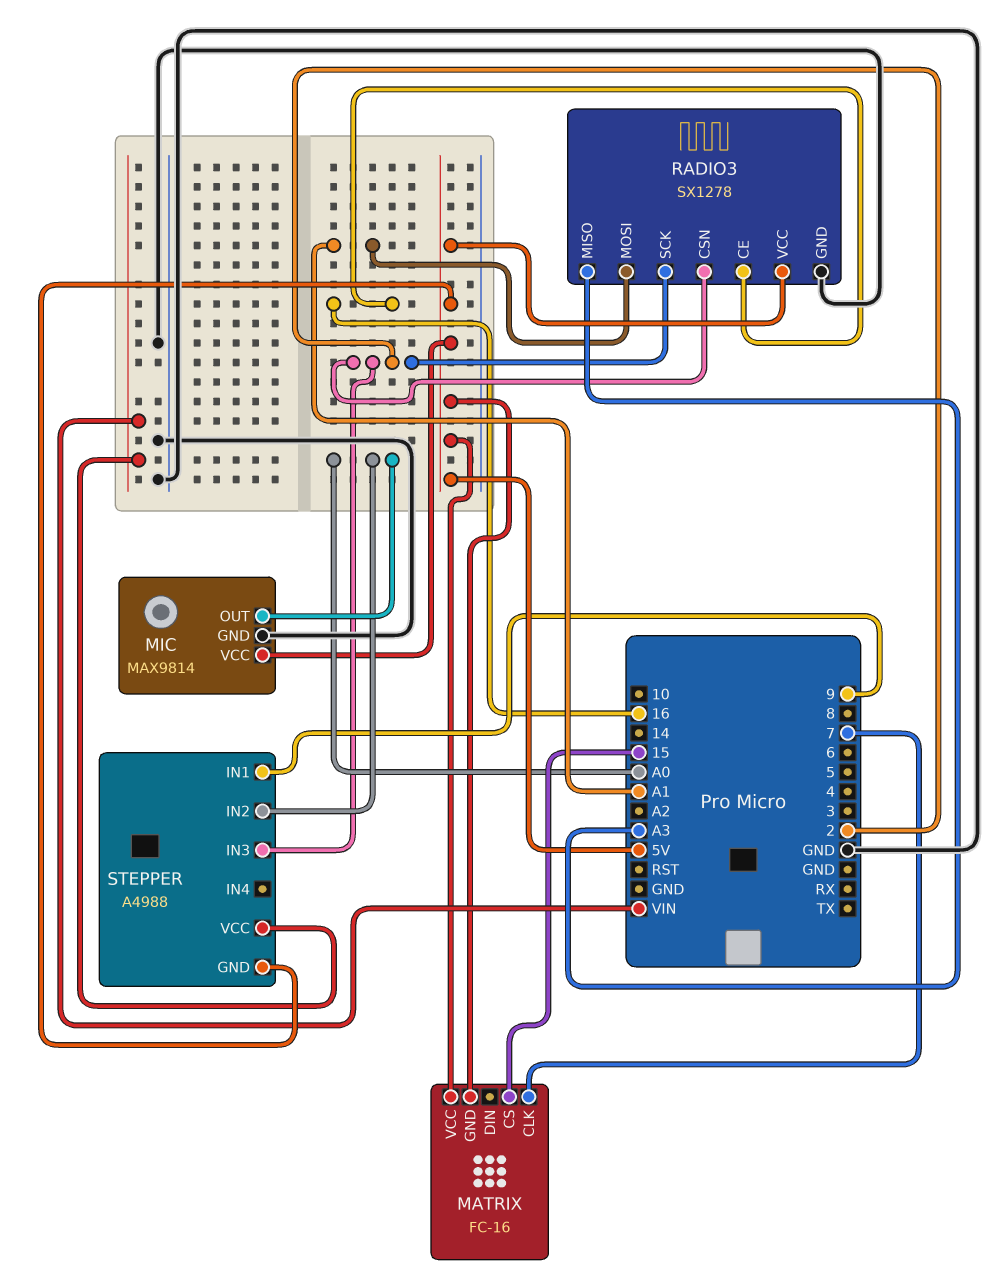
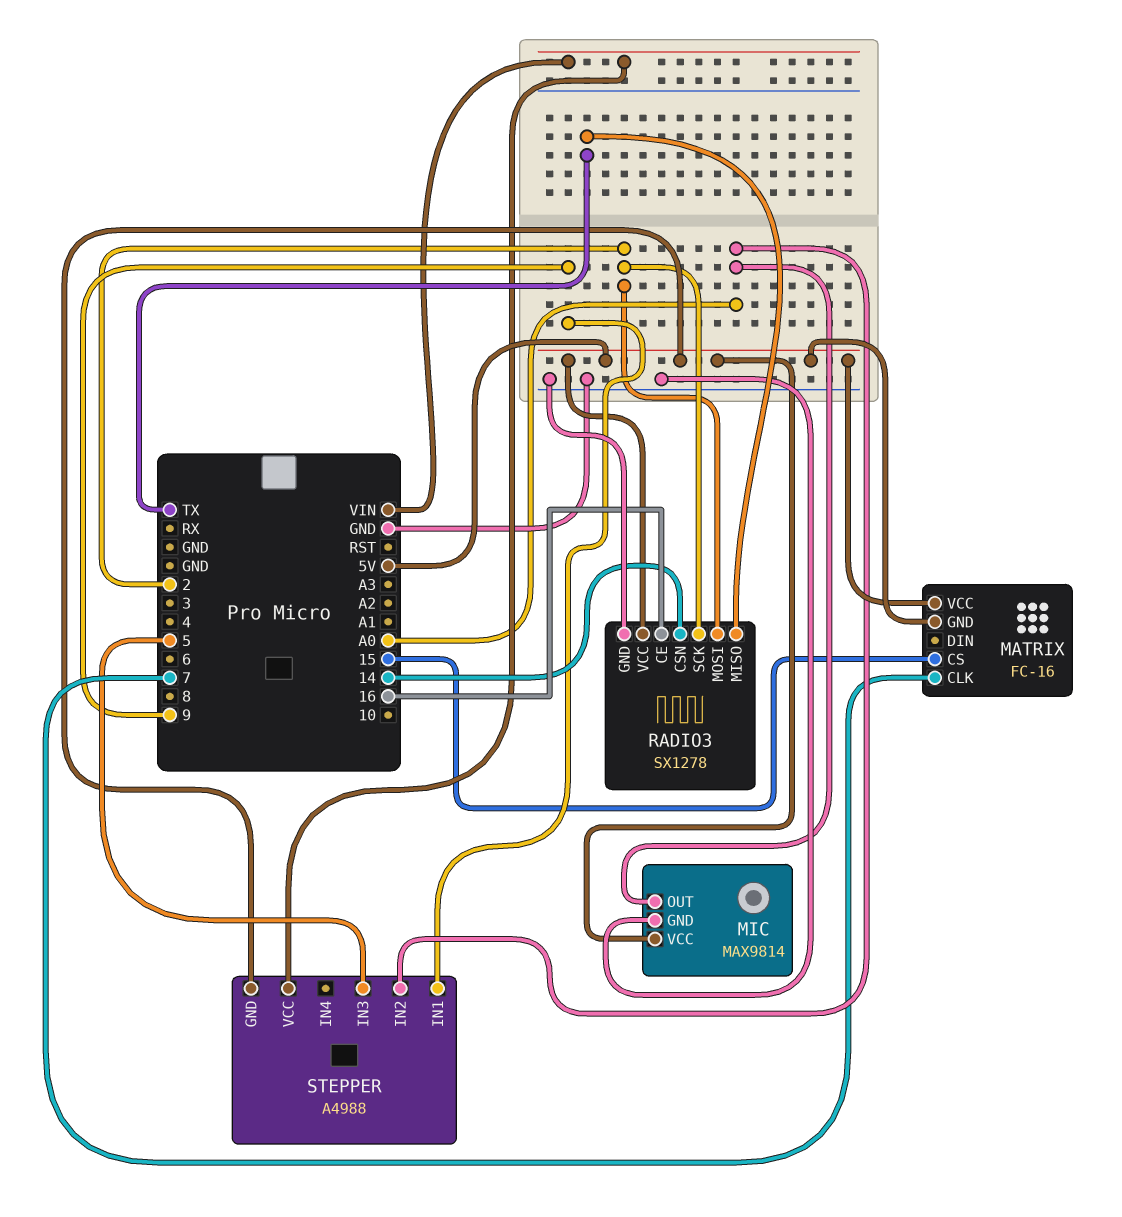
RADIO3 pin CSN: 2 -> 14
RADIO3 pin MISO: A3 -> TX
RADIO3 pin MOSI: A1 -> 2
STEPPER pin IN3: 2 -> 5

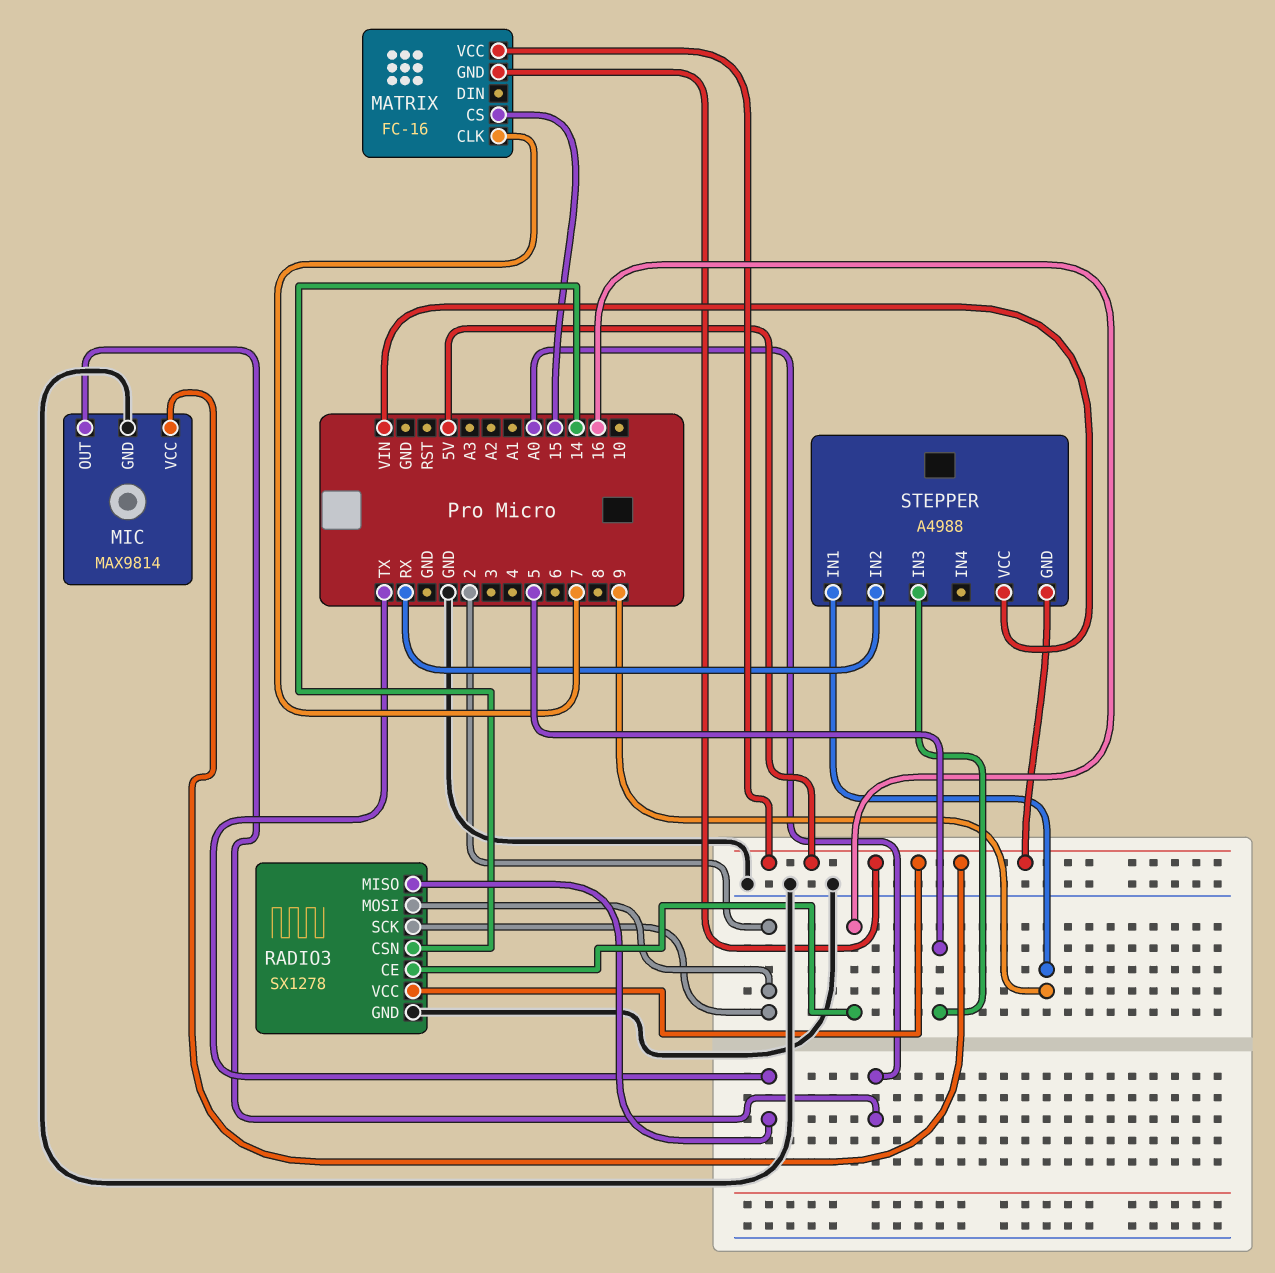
STEPPER pin IN2: A0 -> RX

